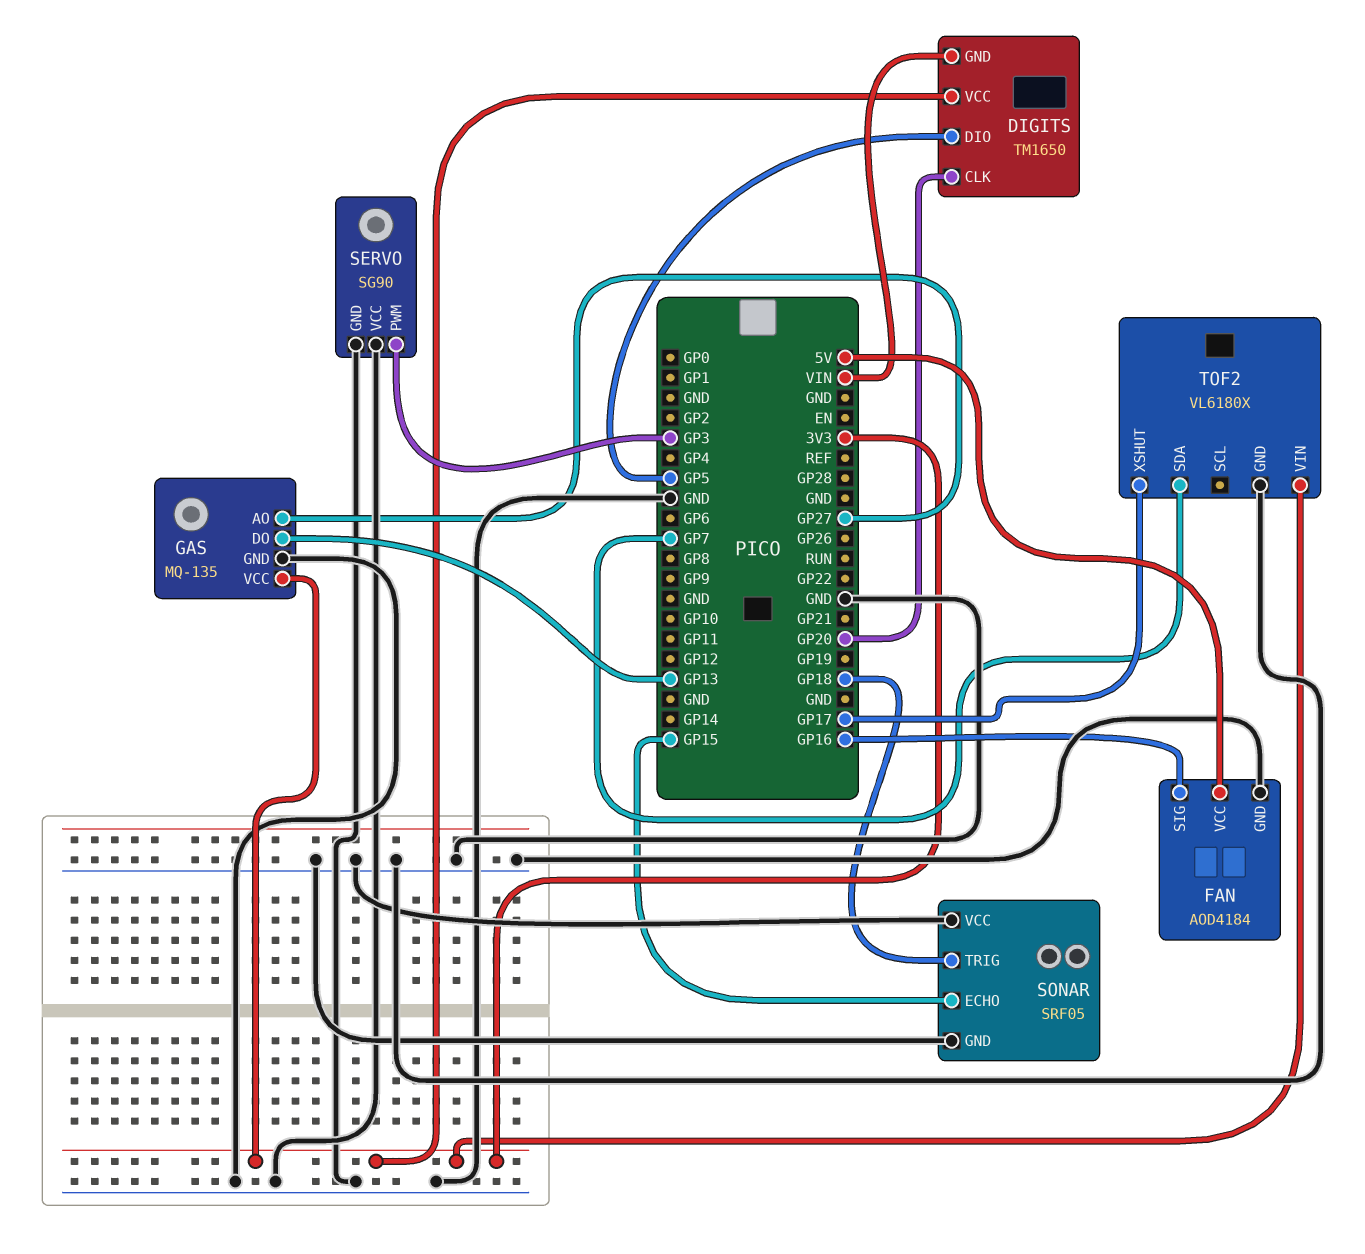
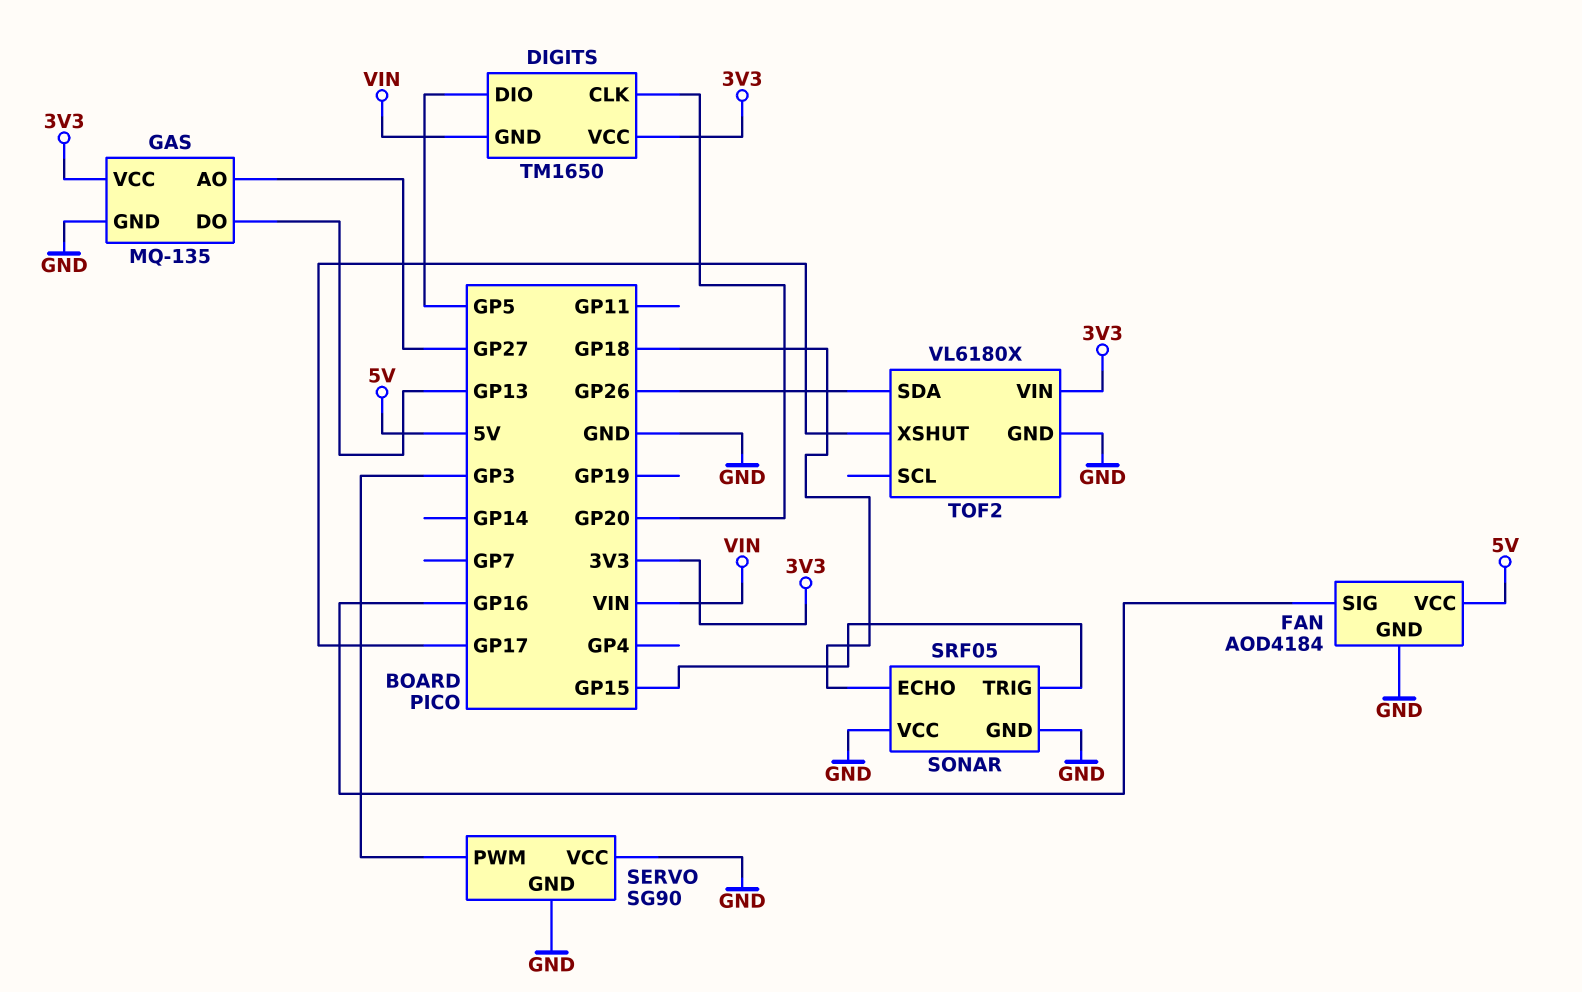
SONAR pin ECHO: GP15 -> GP18
SONAR pin TRIG: GP18 -> GP15
TOF2 pin SDA: GP7 -> GP26

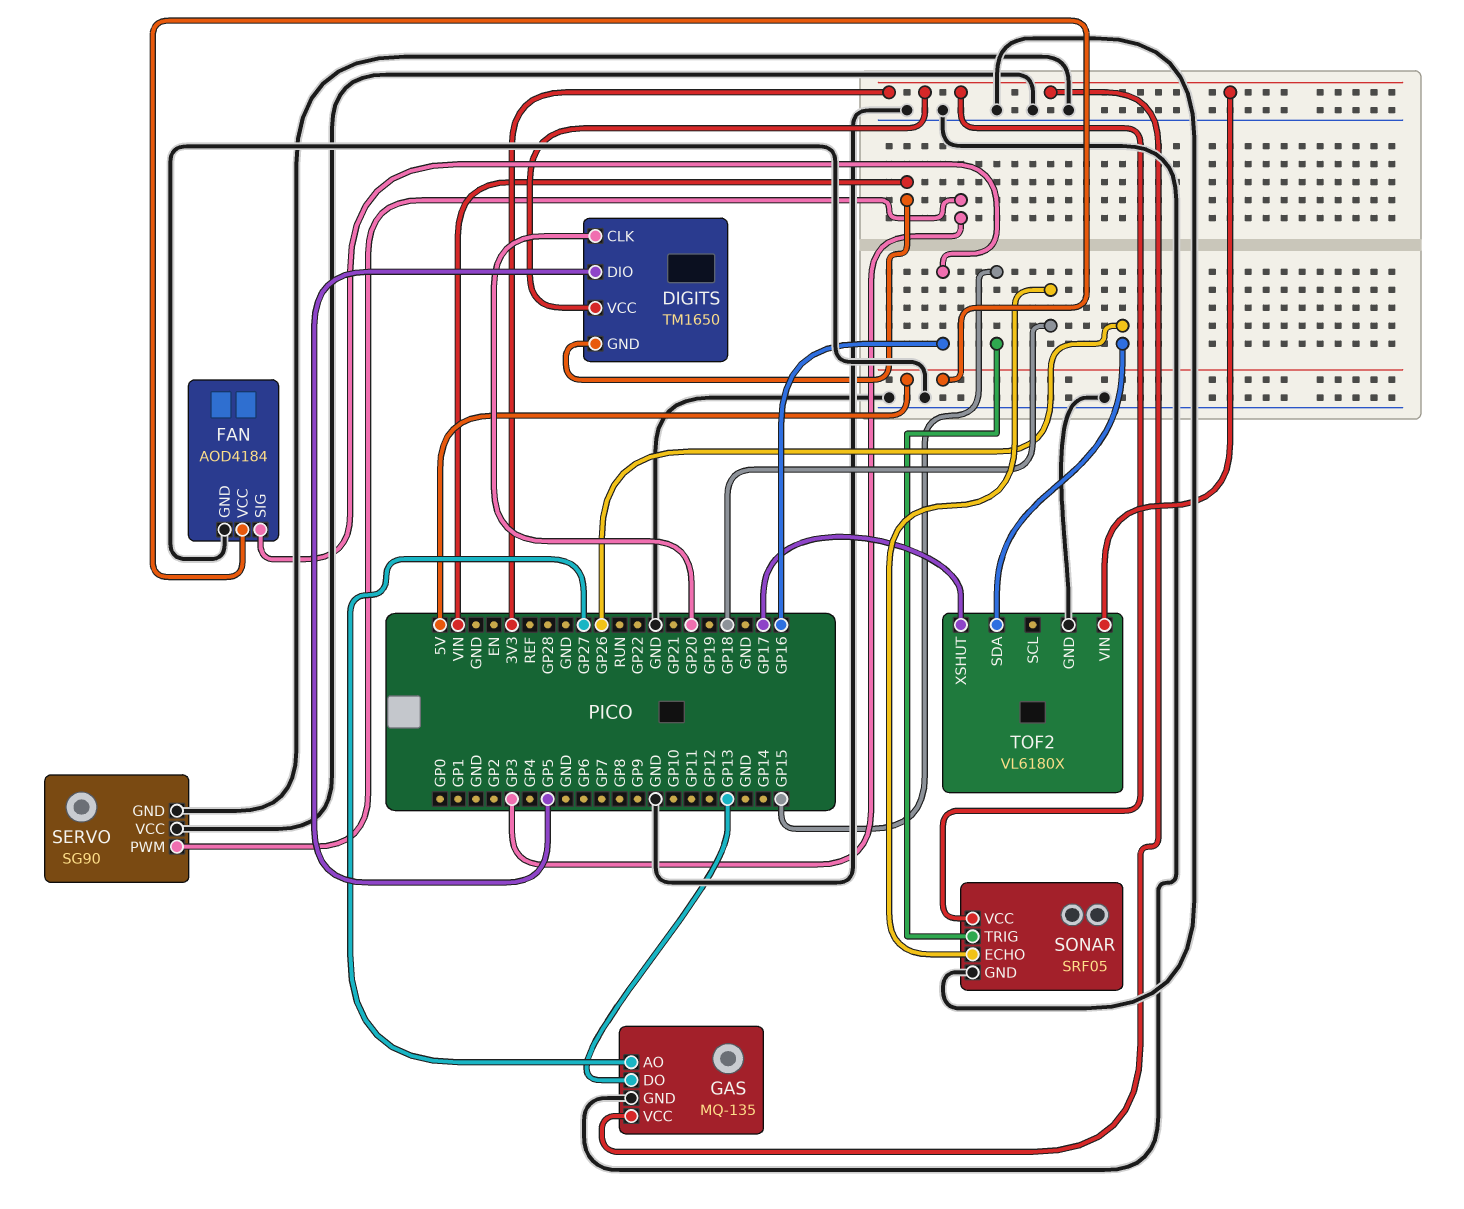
SONAR pin VCC: GND -> 3V3

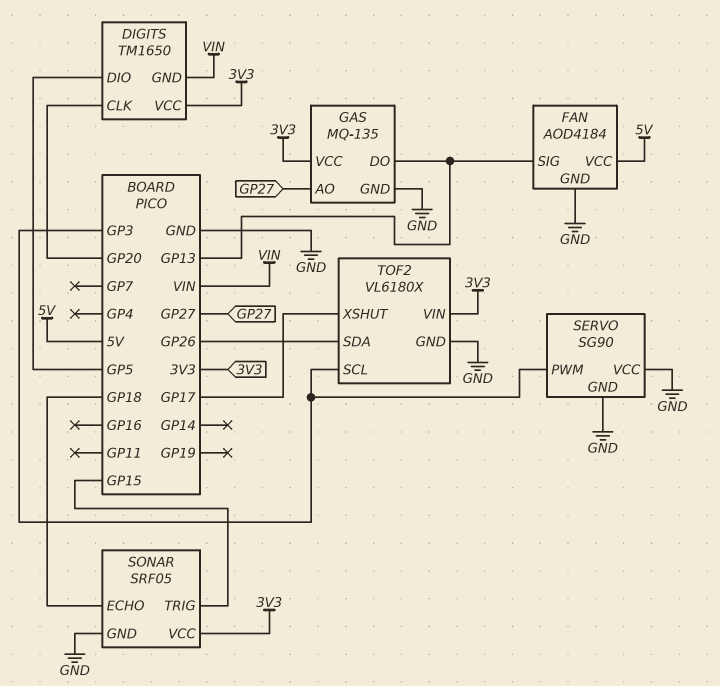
FAN pin SIG: GP16 -> GP13
TOF2 pin SCL: none -> GP3

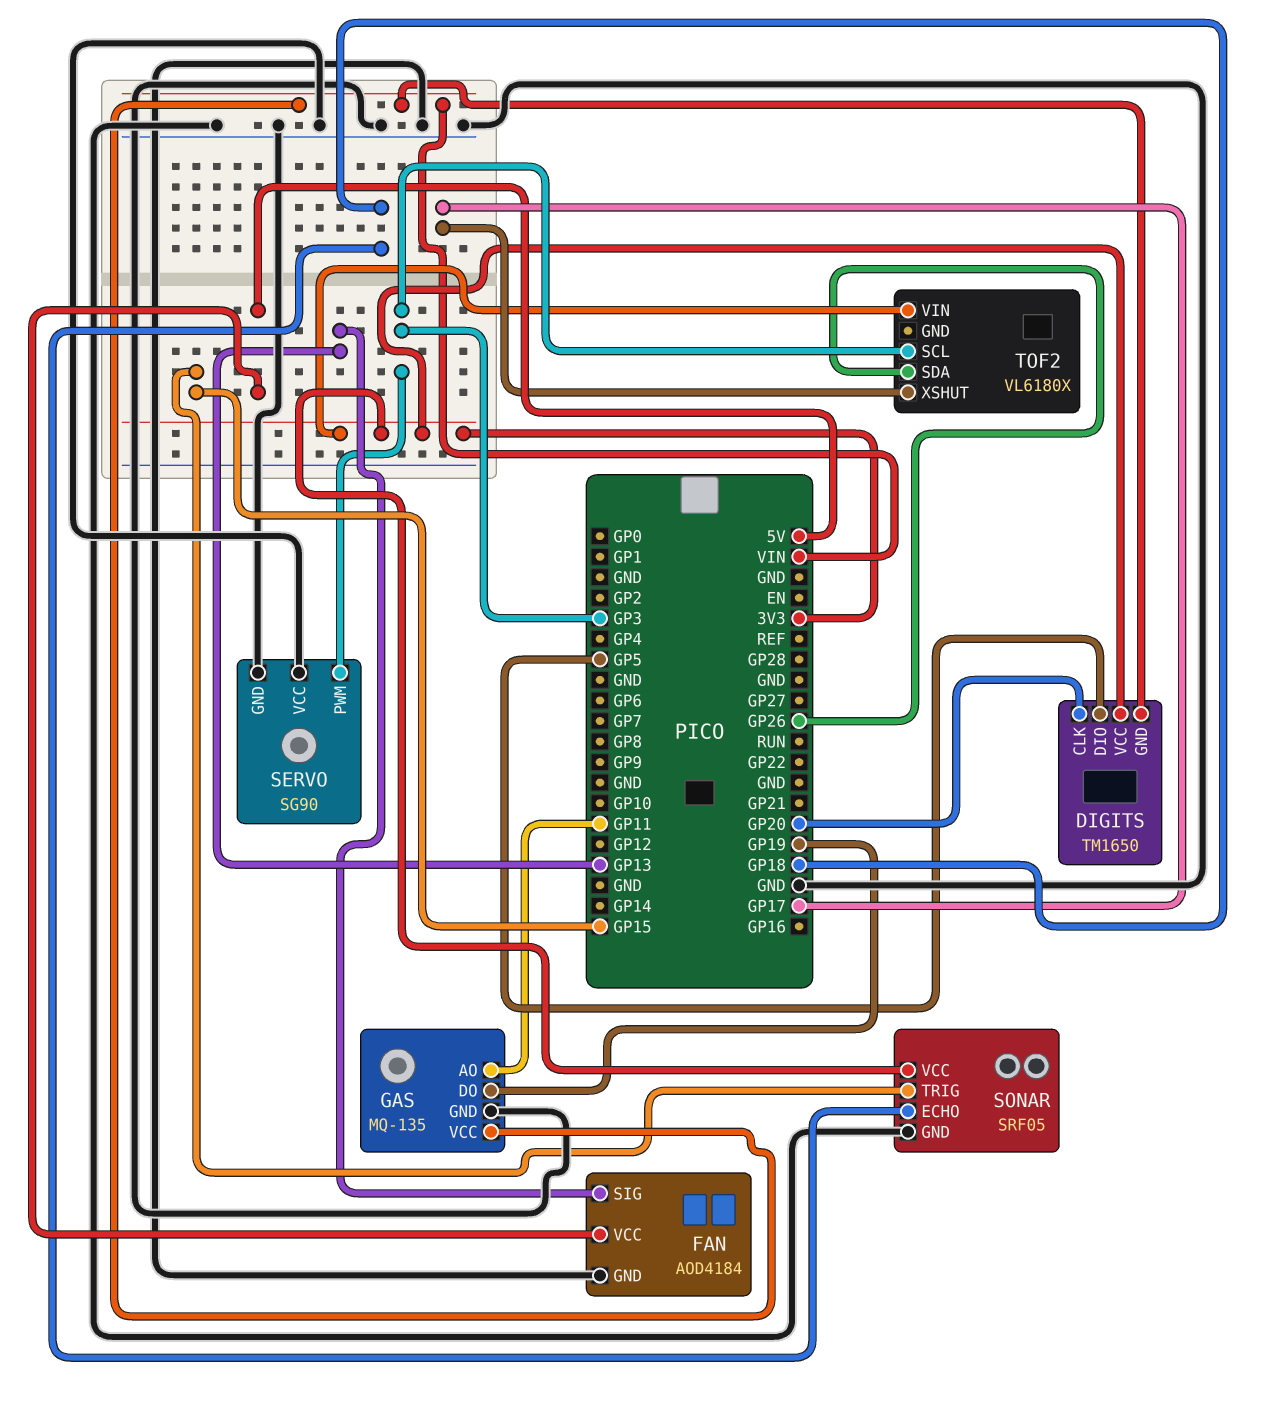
GAS pin AO: GP27 -> GP11
GAS pin DO: GP13 -> GP19
GAS pin VCC: 3V3 -> VIN
TOF2 pin GND: GND -> none

